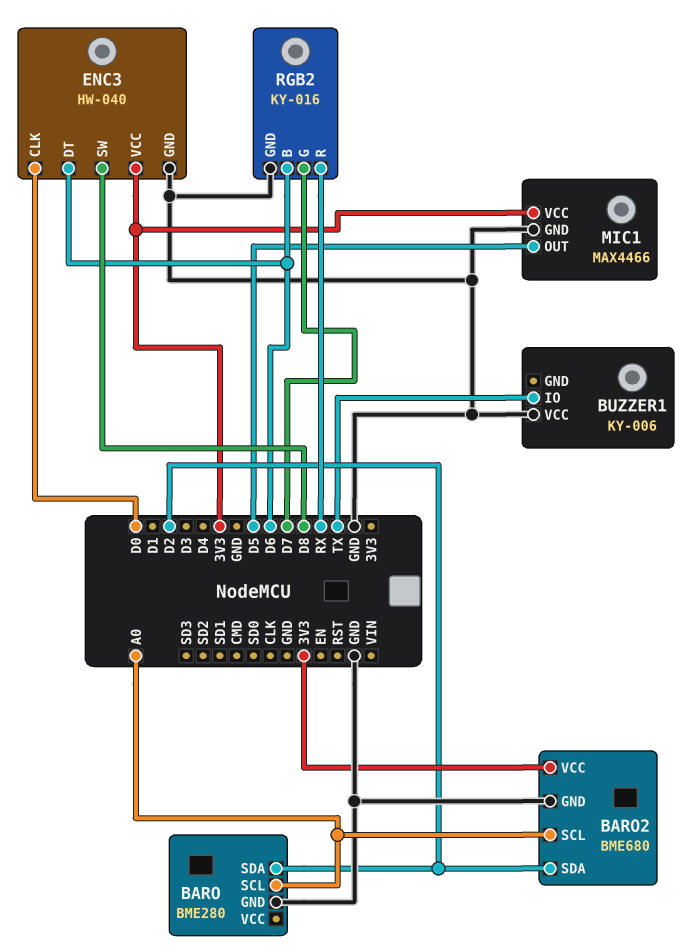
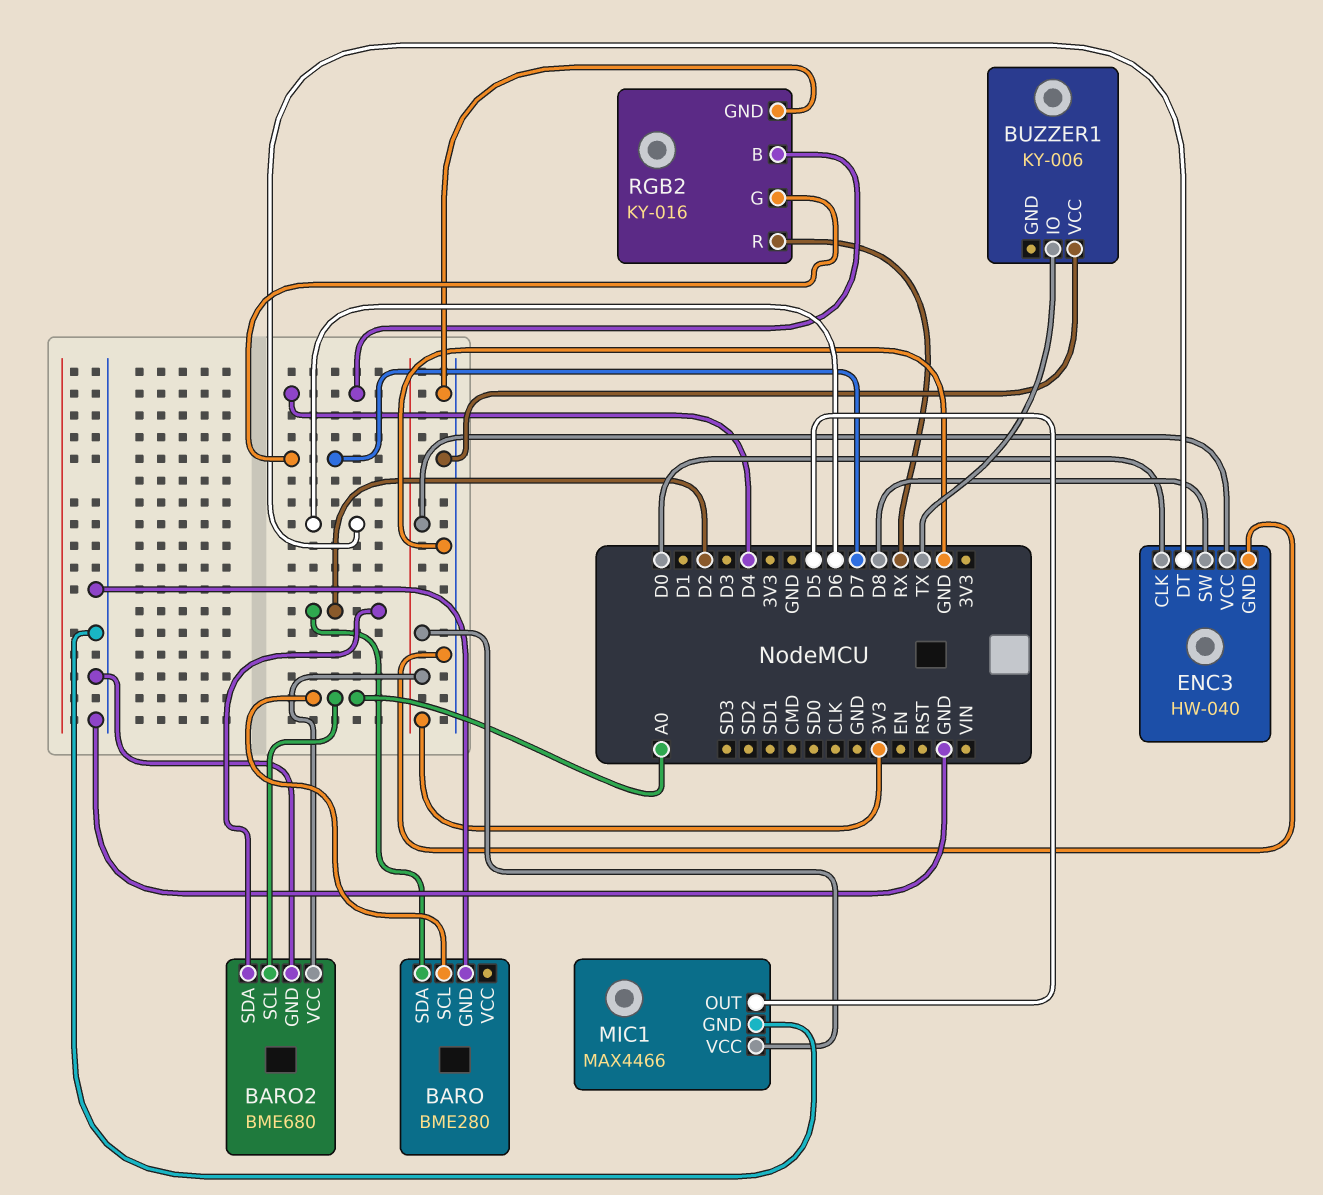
RGB2 pin B: D6 -> D4

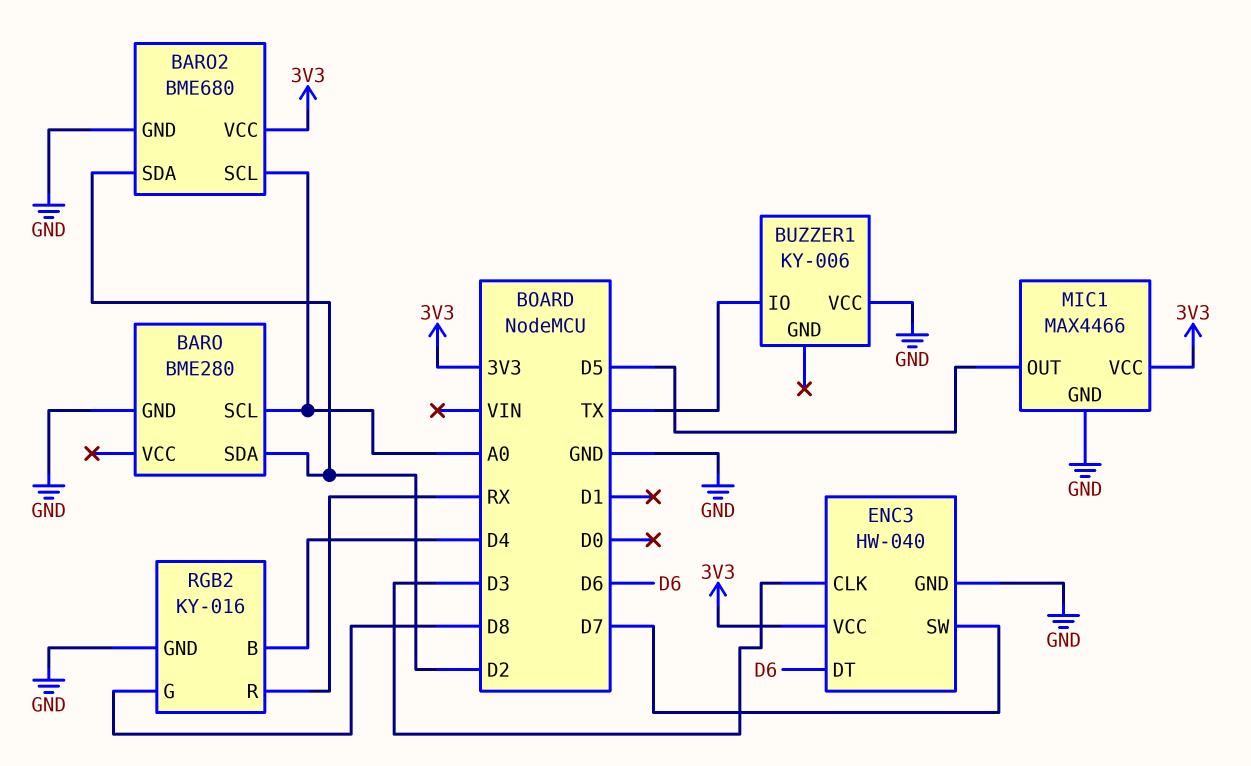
ENC3 pin CLK: D0 -> D3
ENC3 pin SW: D8 -> D7
RGB2 pin G: D7 -> D8

